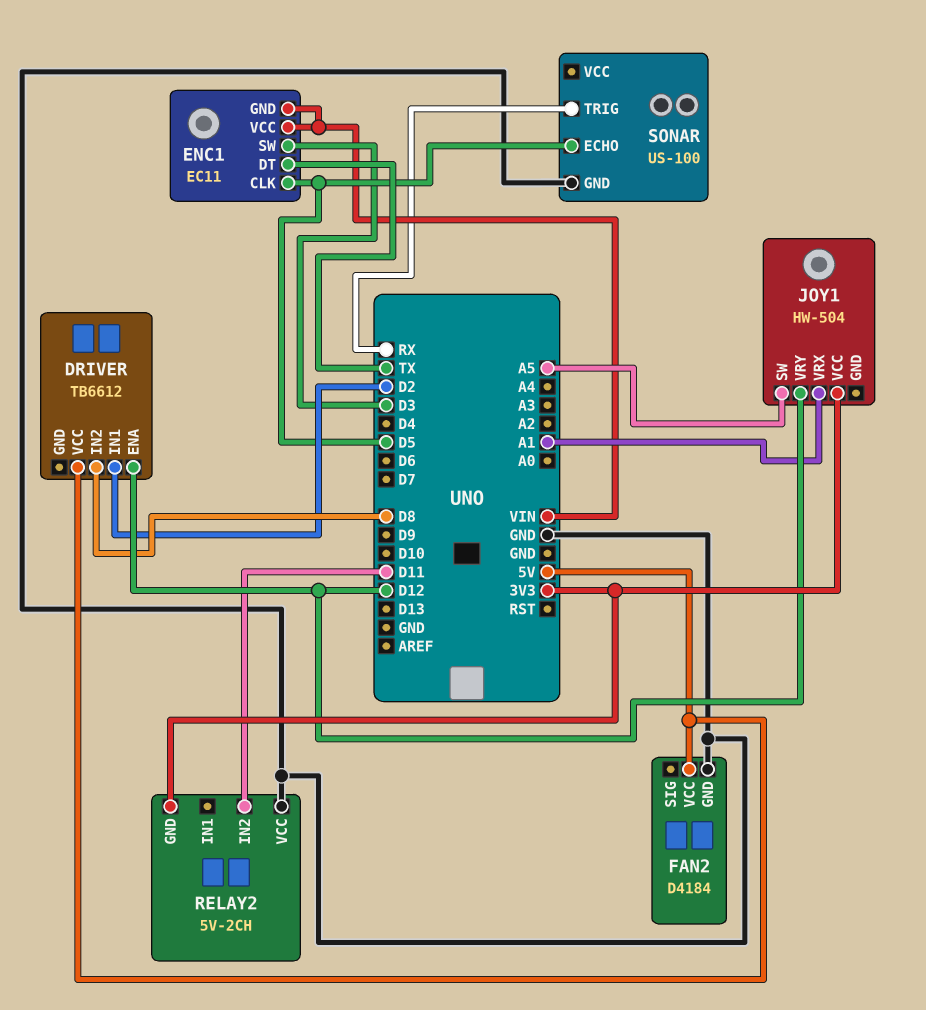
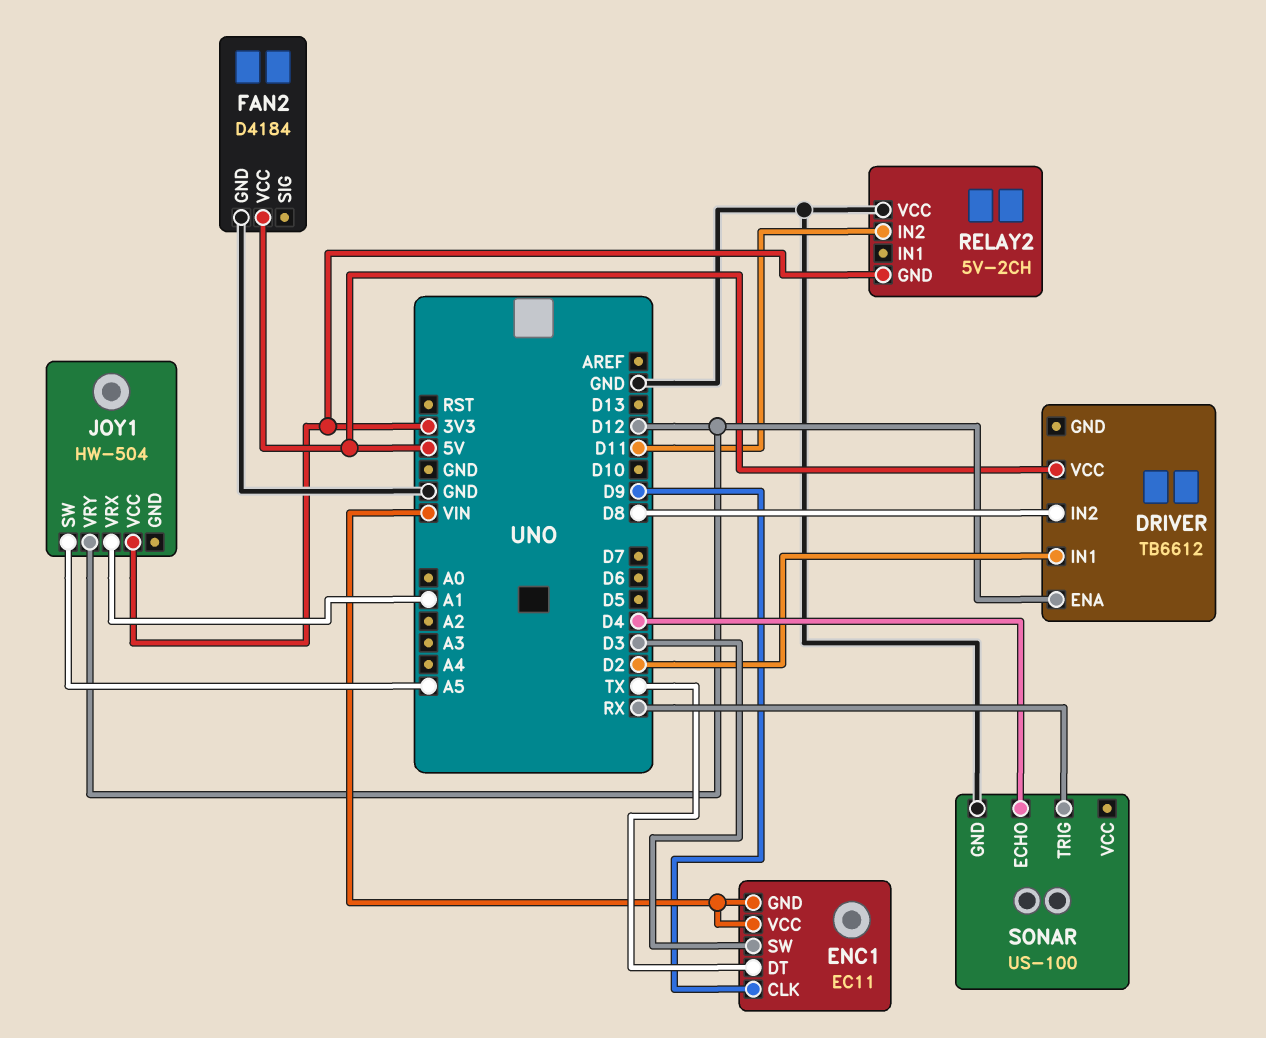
ENC1 pin CLK: D5 -> D9
SONAR pin ECHO: D5 -> D4

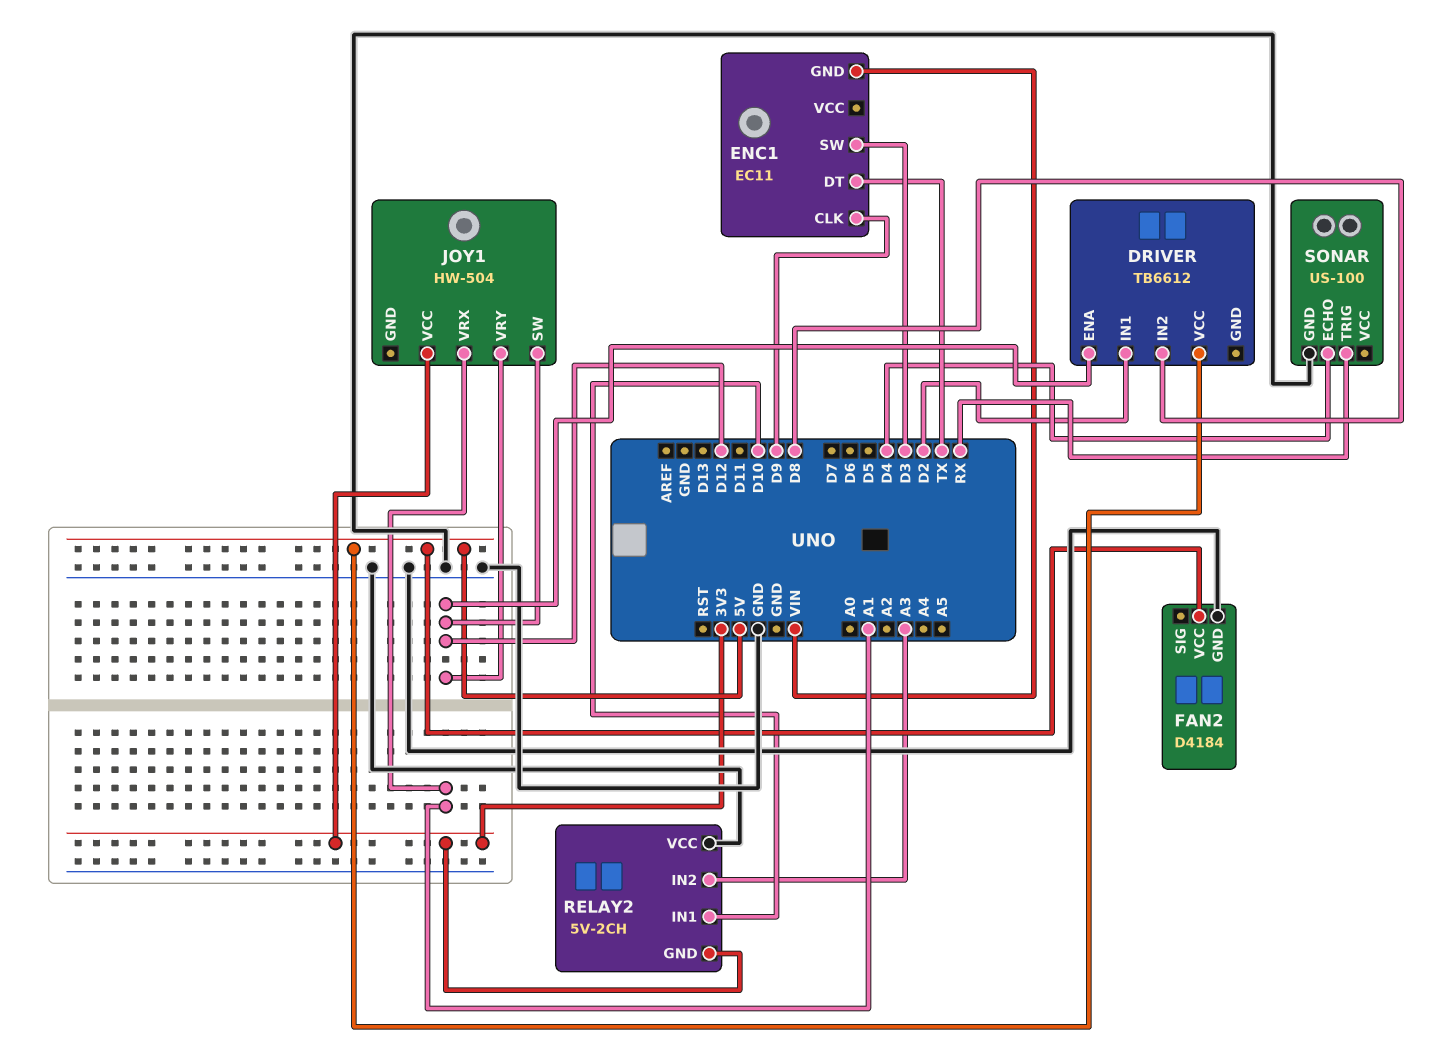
ENC1 pin VCC: VIN -> none
JOY1 pin SW: A5 -> D12
RELAY2 pin IN1: none -> D10
RELAY2 pin IN2: D11 -> A3

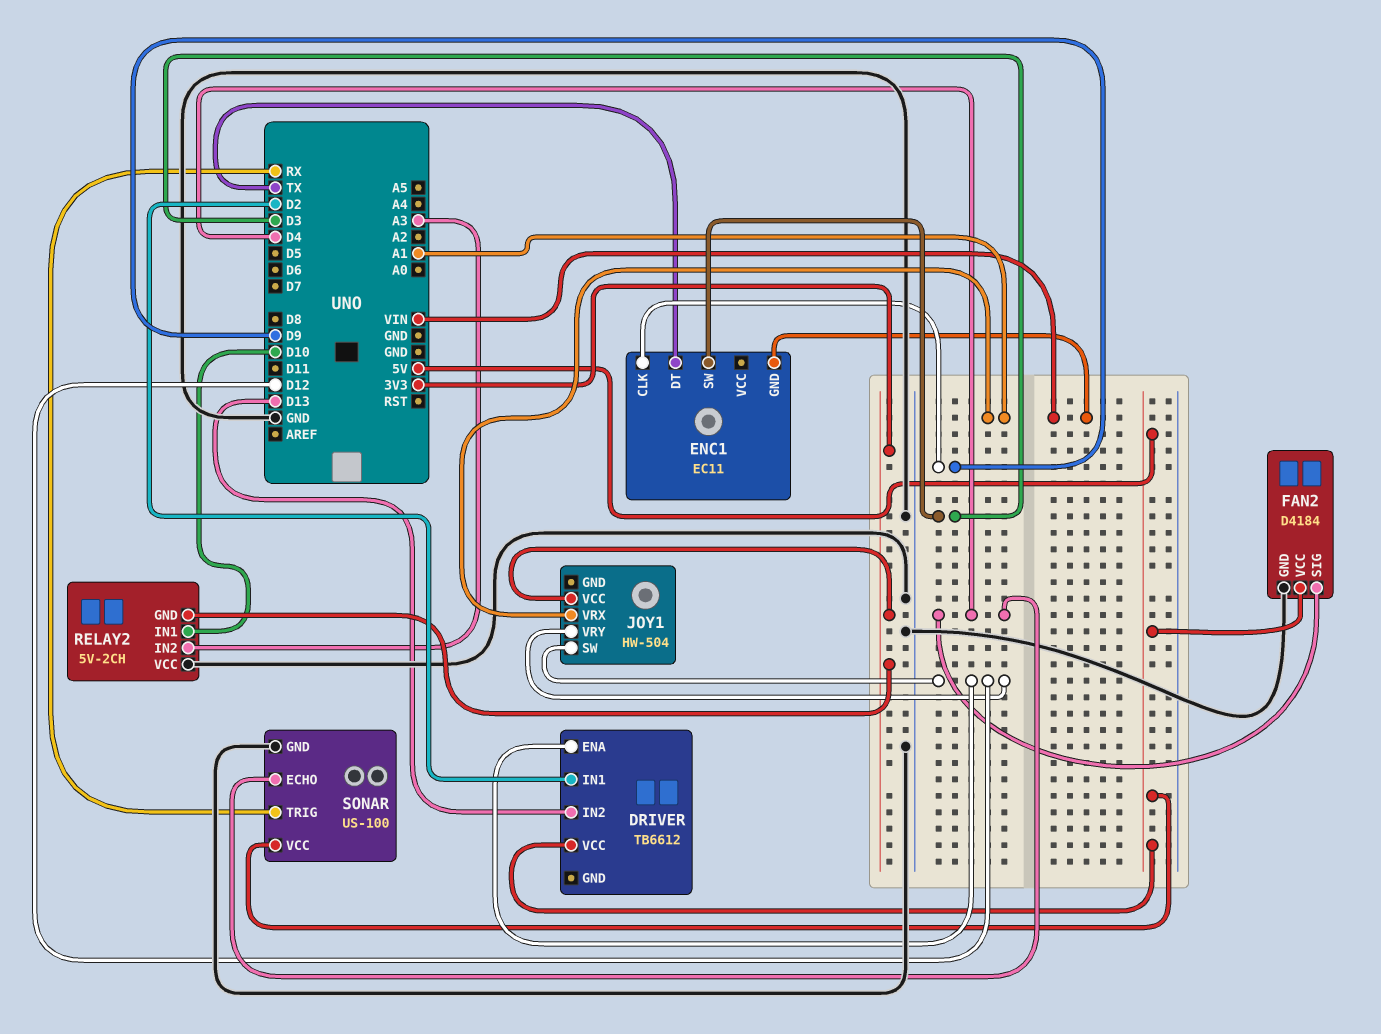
DRIVER pin IN2: D8 -> D13
FAN2 pin SIG: none -> D4
SONAR pin VCC: none -> 5V

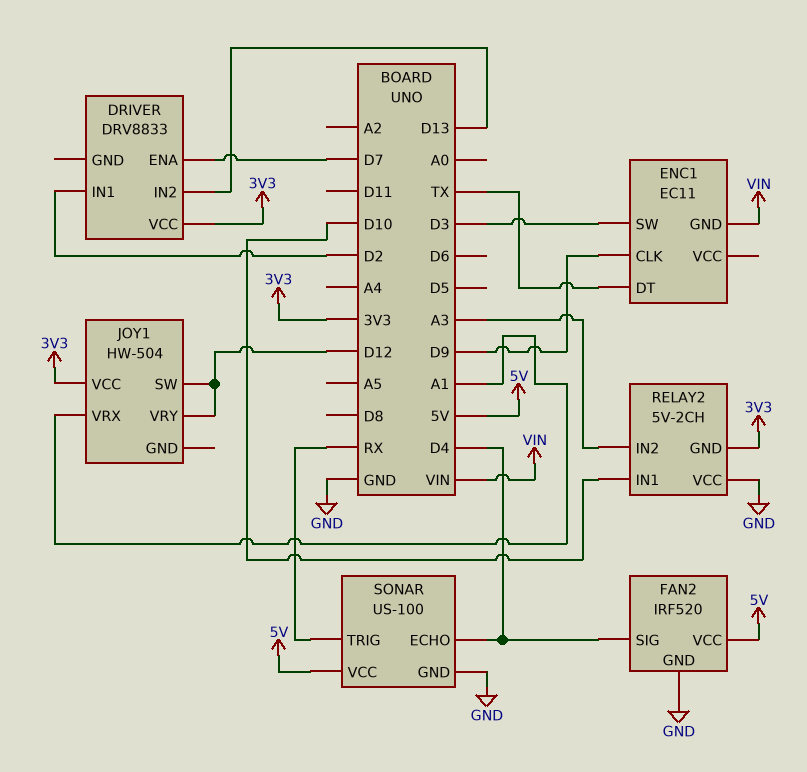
DRIVER: TB6612 -> DRV8833
DRIVER pin ENA: D12 -> D7
DRIVER pin VCC: 5V -> 3V3
FAN2: D4184 -> IRF520

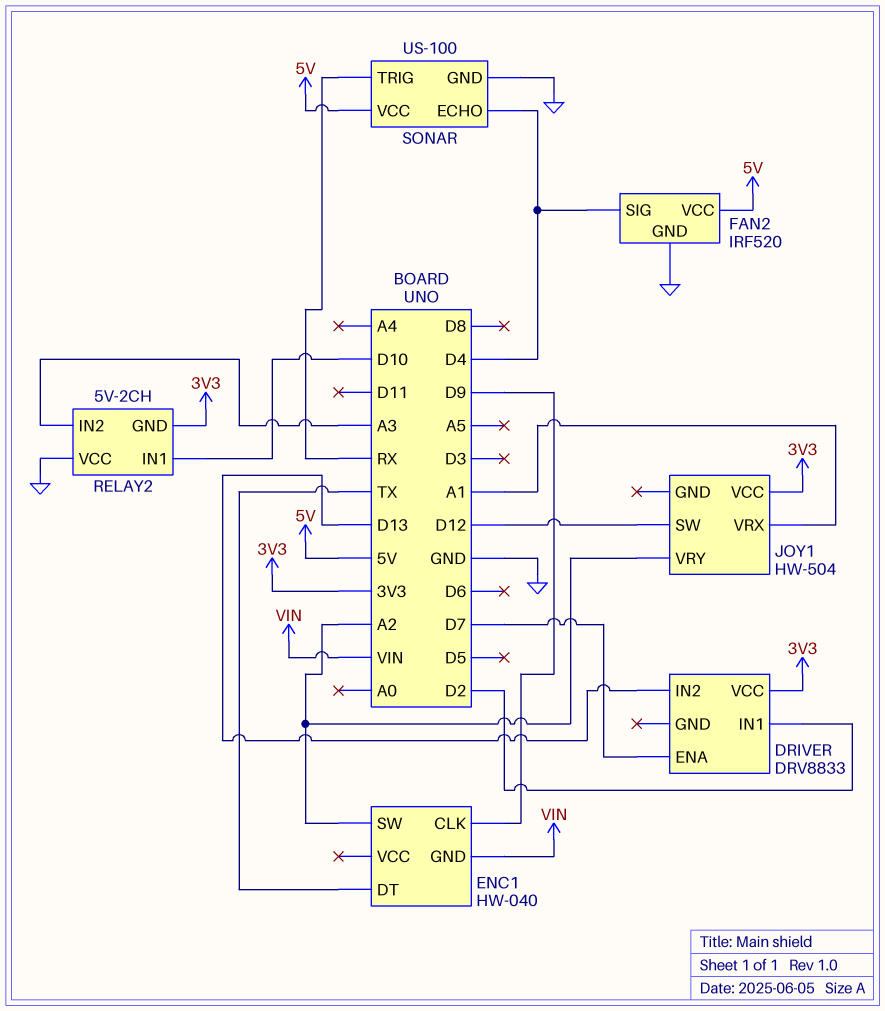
ENC1: EC11 -> HW-040
ENC1 pin SW: D3 -> A2
JOY1 pin VRY: D12 -> A2

